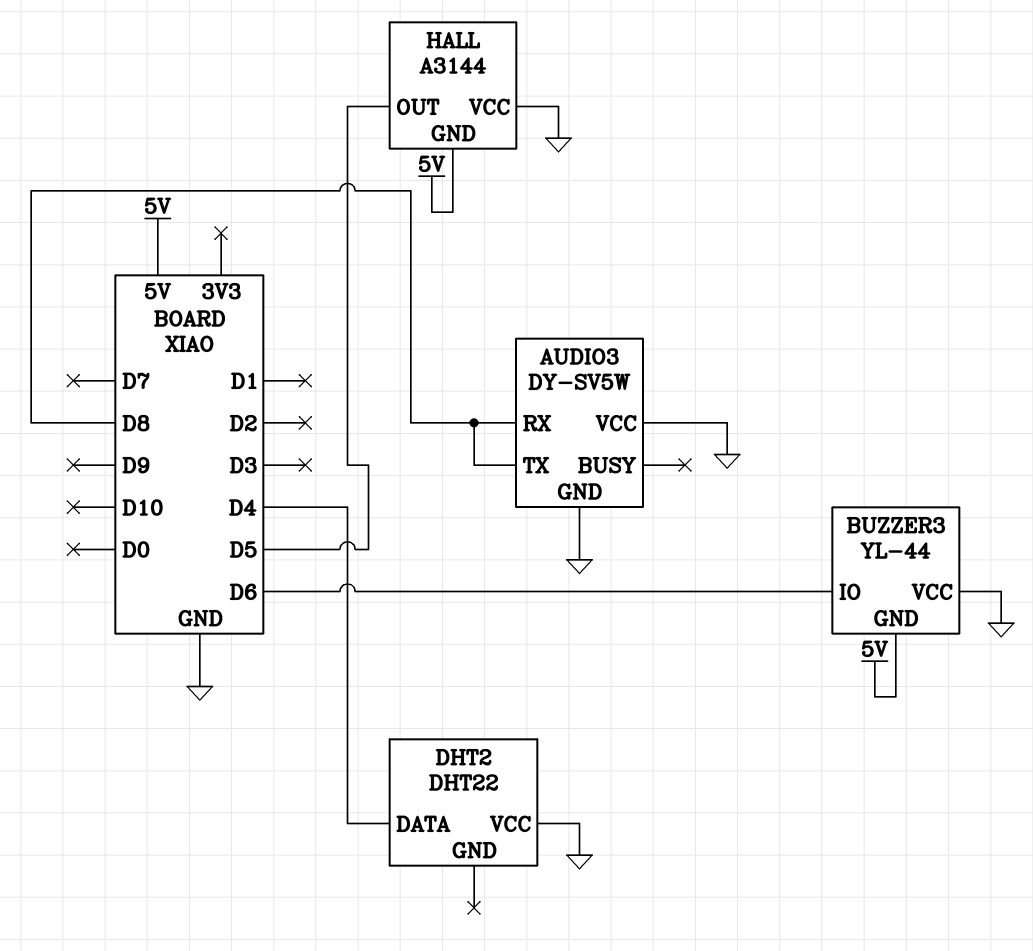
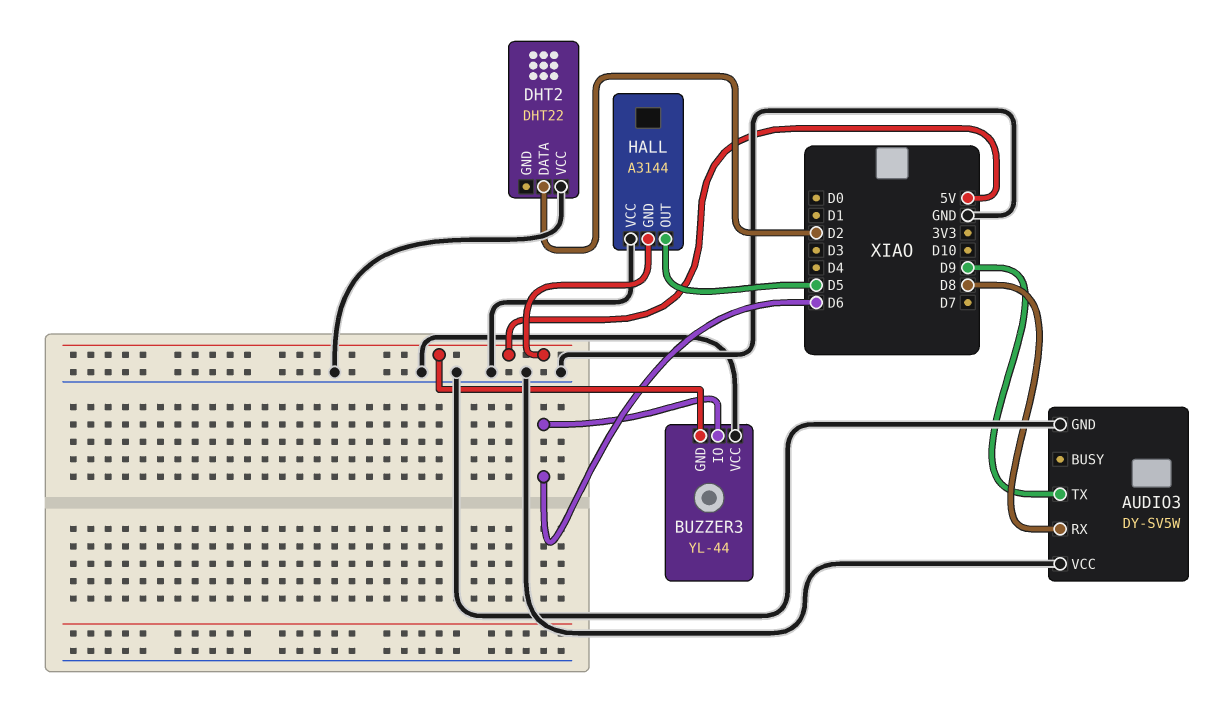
AUDIO3 pin TX: D8 -> D9
DHT2 pin DATA: D4 -> D2

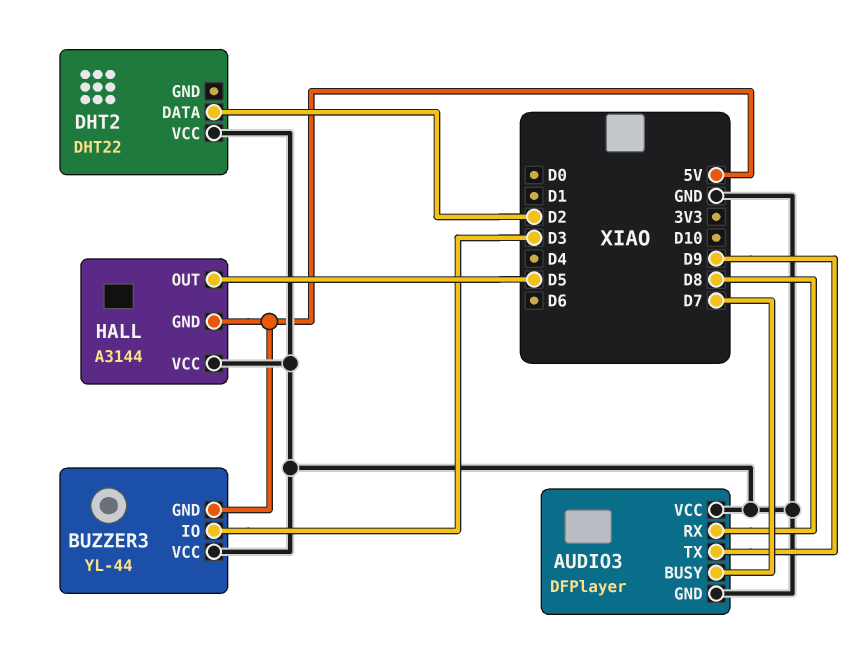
AUDIO3: DY-SV5W -> DFPlayer
AUDIO3 pin BUSY: none -> D7
BUZZER3 pin IO: D6 -> D3

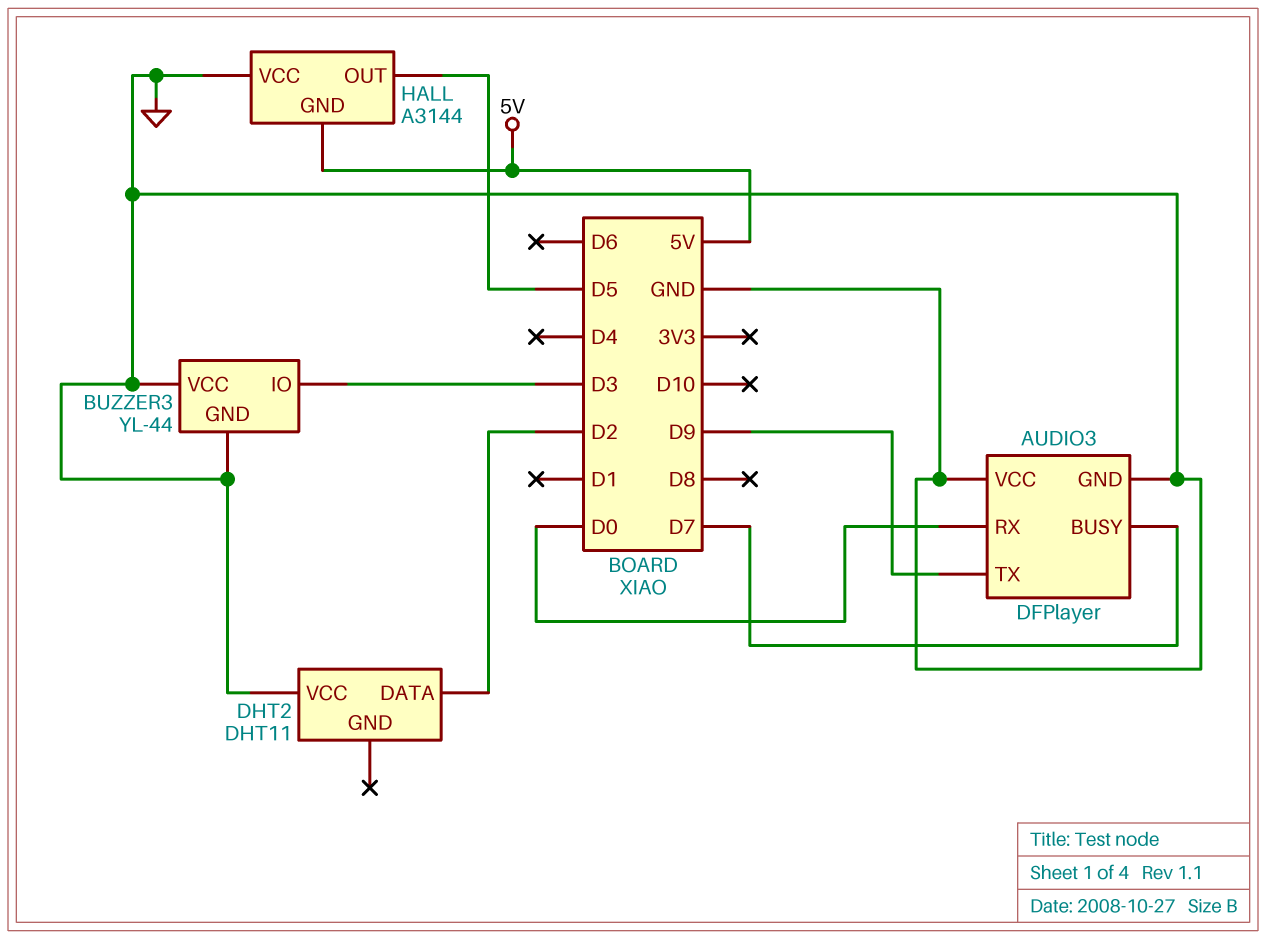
AUDIO3 pin RX: D8 -> D0
BUZZER3 pin GND: 5V -> GND
DHT2: DHT22 -> DHT11

